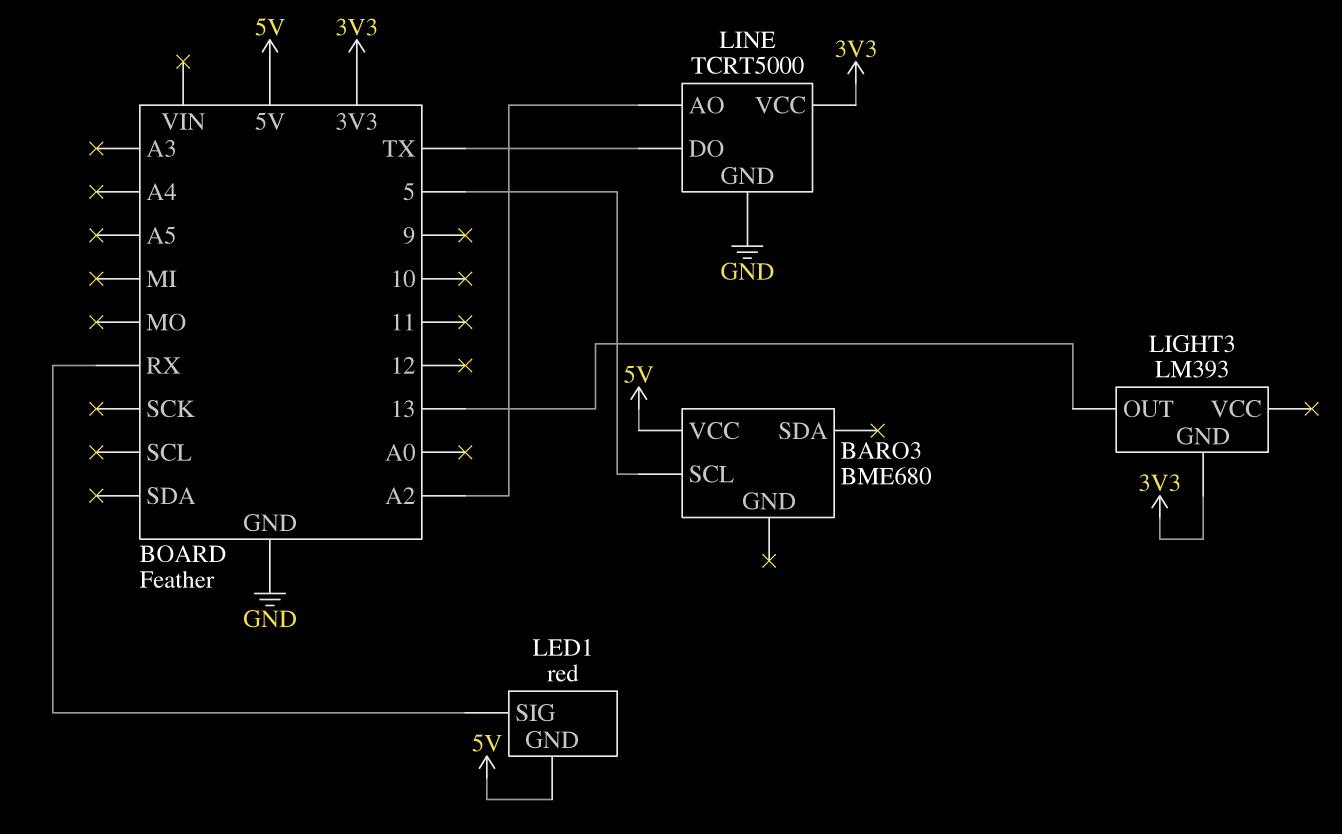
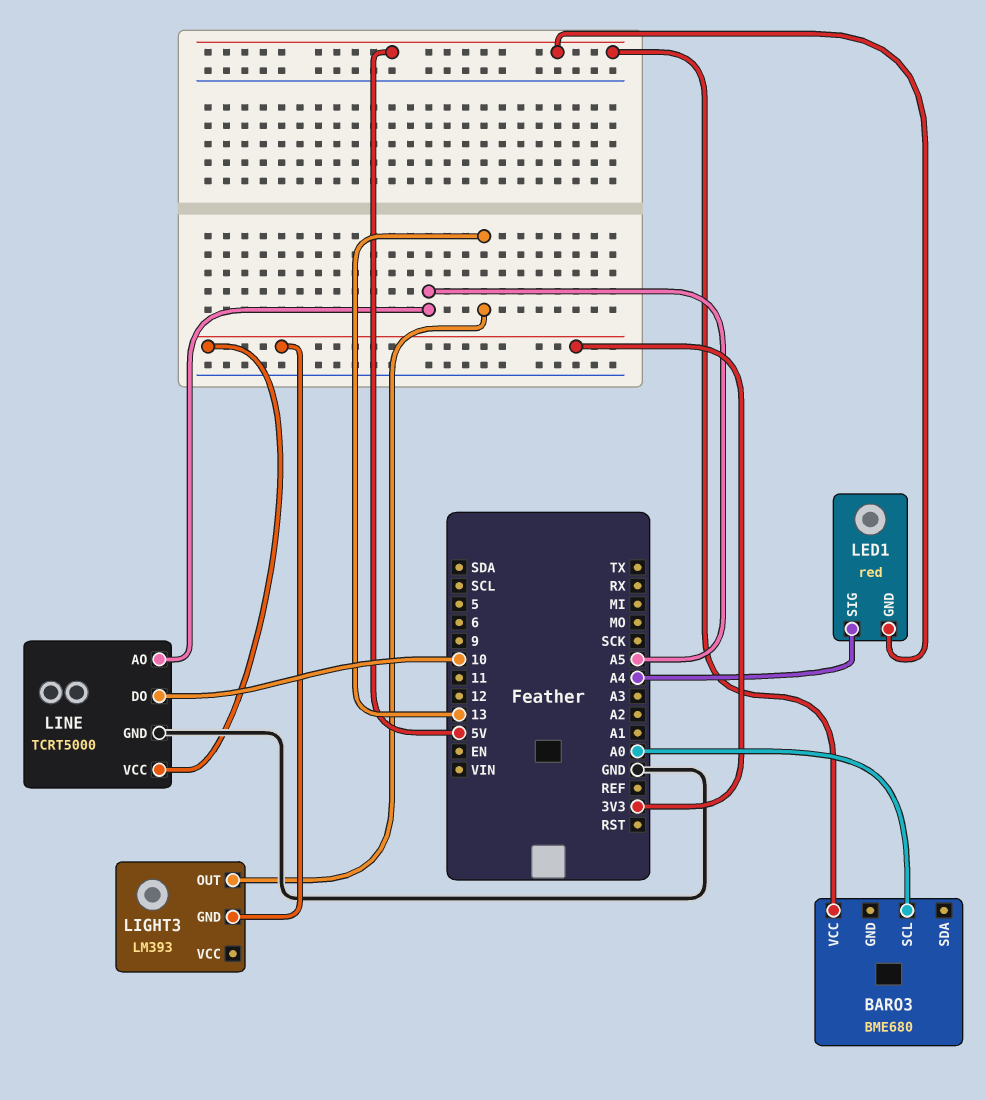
BARO3 pin SCL: 5 -> A0
LED1 pin SIG: RX -> A4
LINE pin AO: A2 -> A5
LINE pin DO: TX -> 10

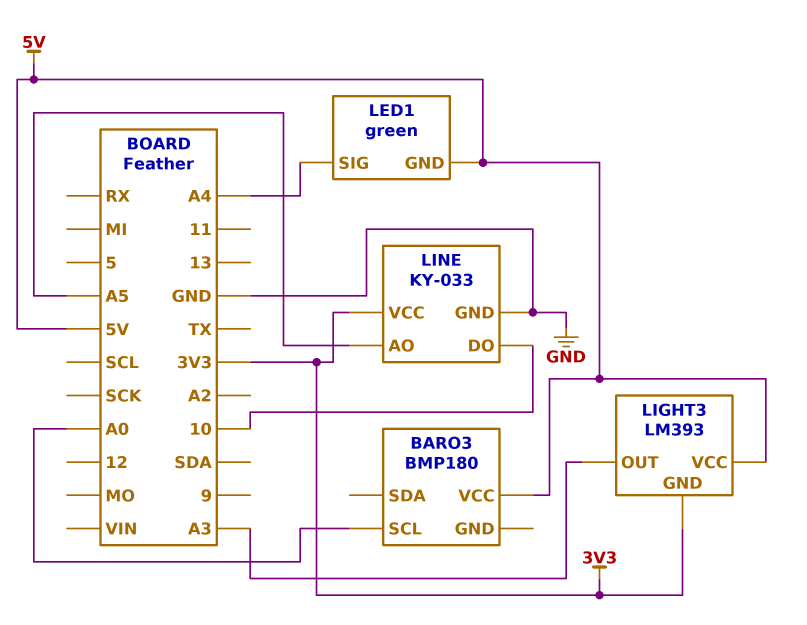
BARO3: BME680 -> BMP180
LED1: red -> green
LIGHT3 pin OUT: 13 -> A3
LIGHT3 pin VCC: none -> 5V
LINE: TCRT5000 -> KY-033

